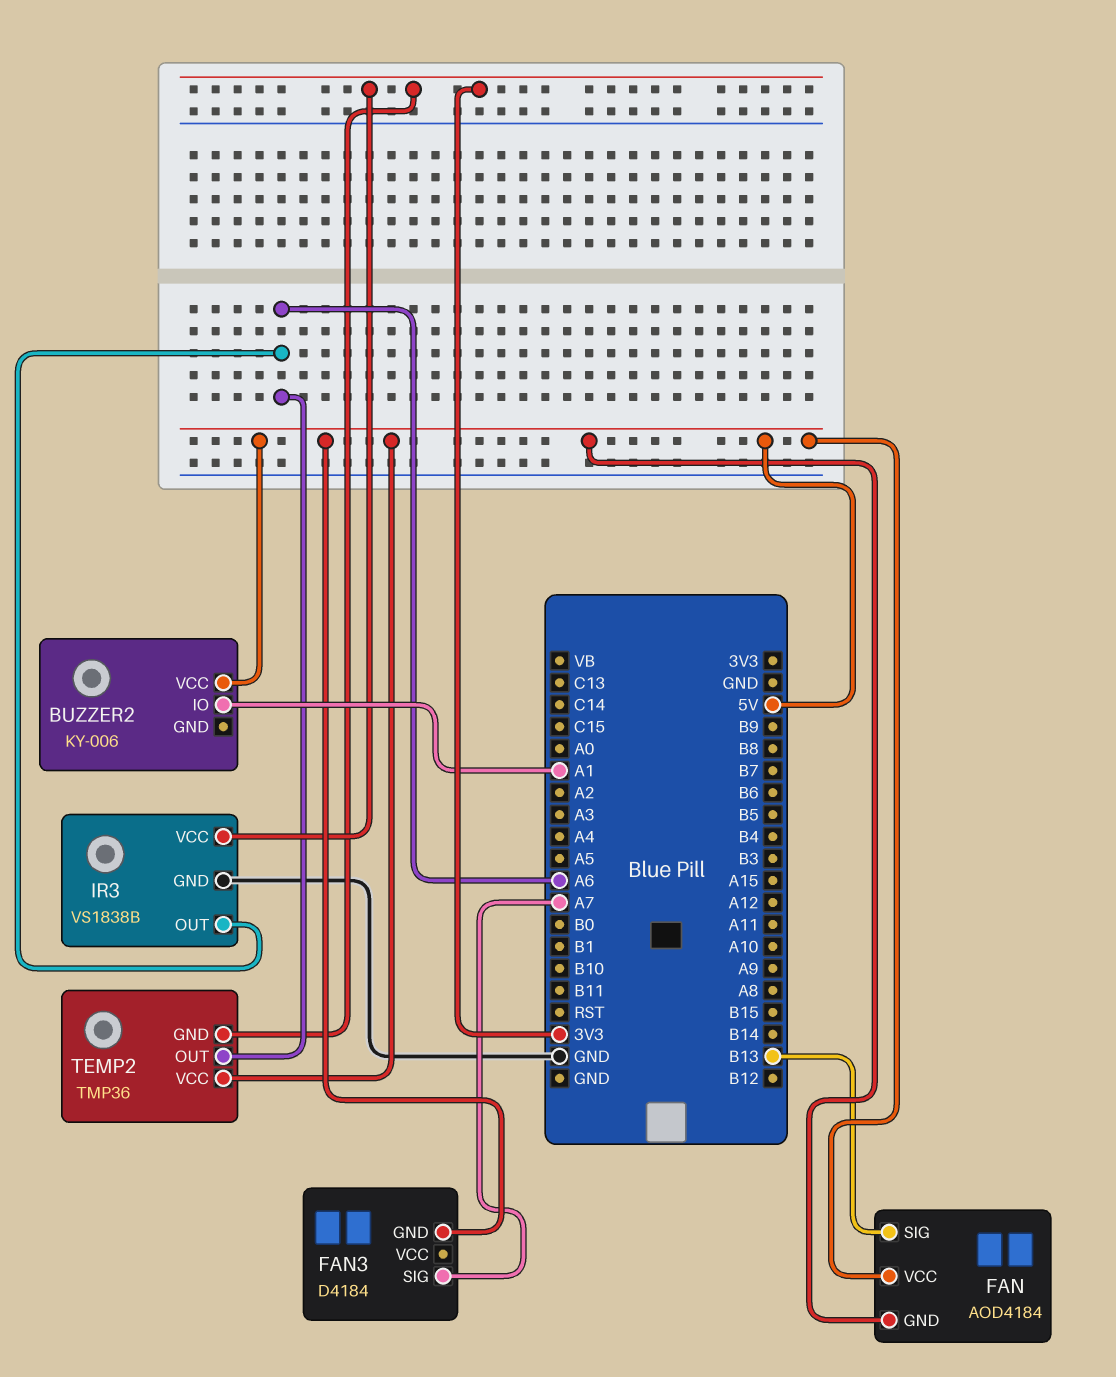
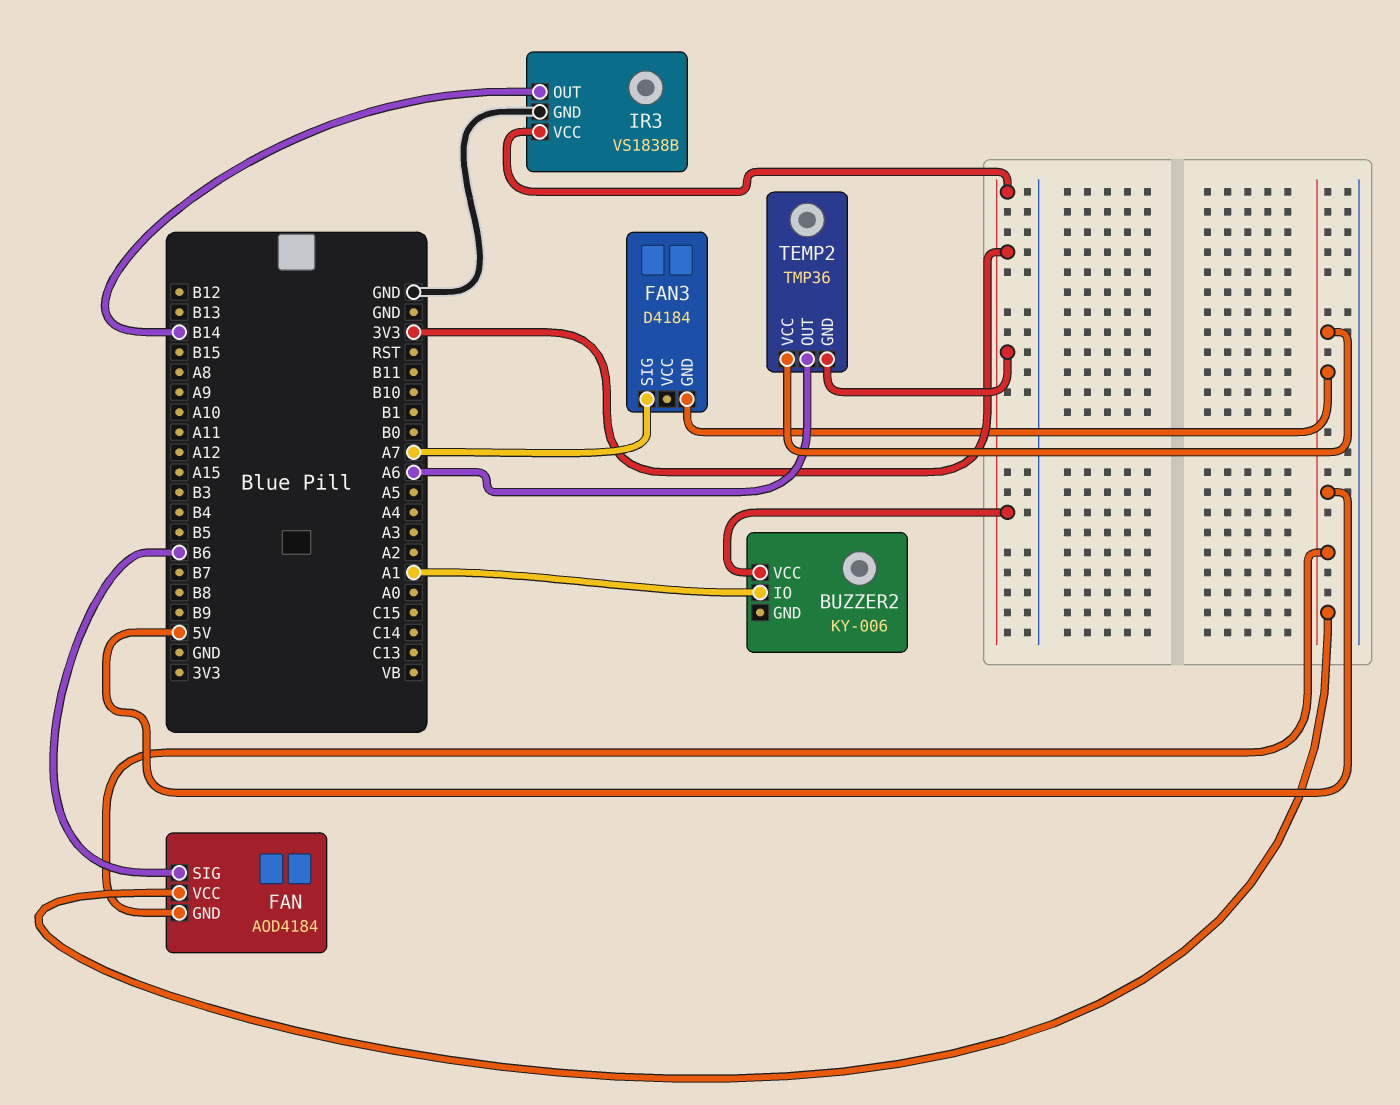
BUZZER2 pin VCC: 5V -> 3V3
FAN pin SIG: B13 -> B6
IR3 pin OUT: A6 -> B14

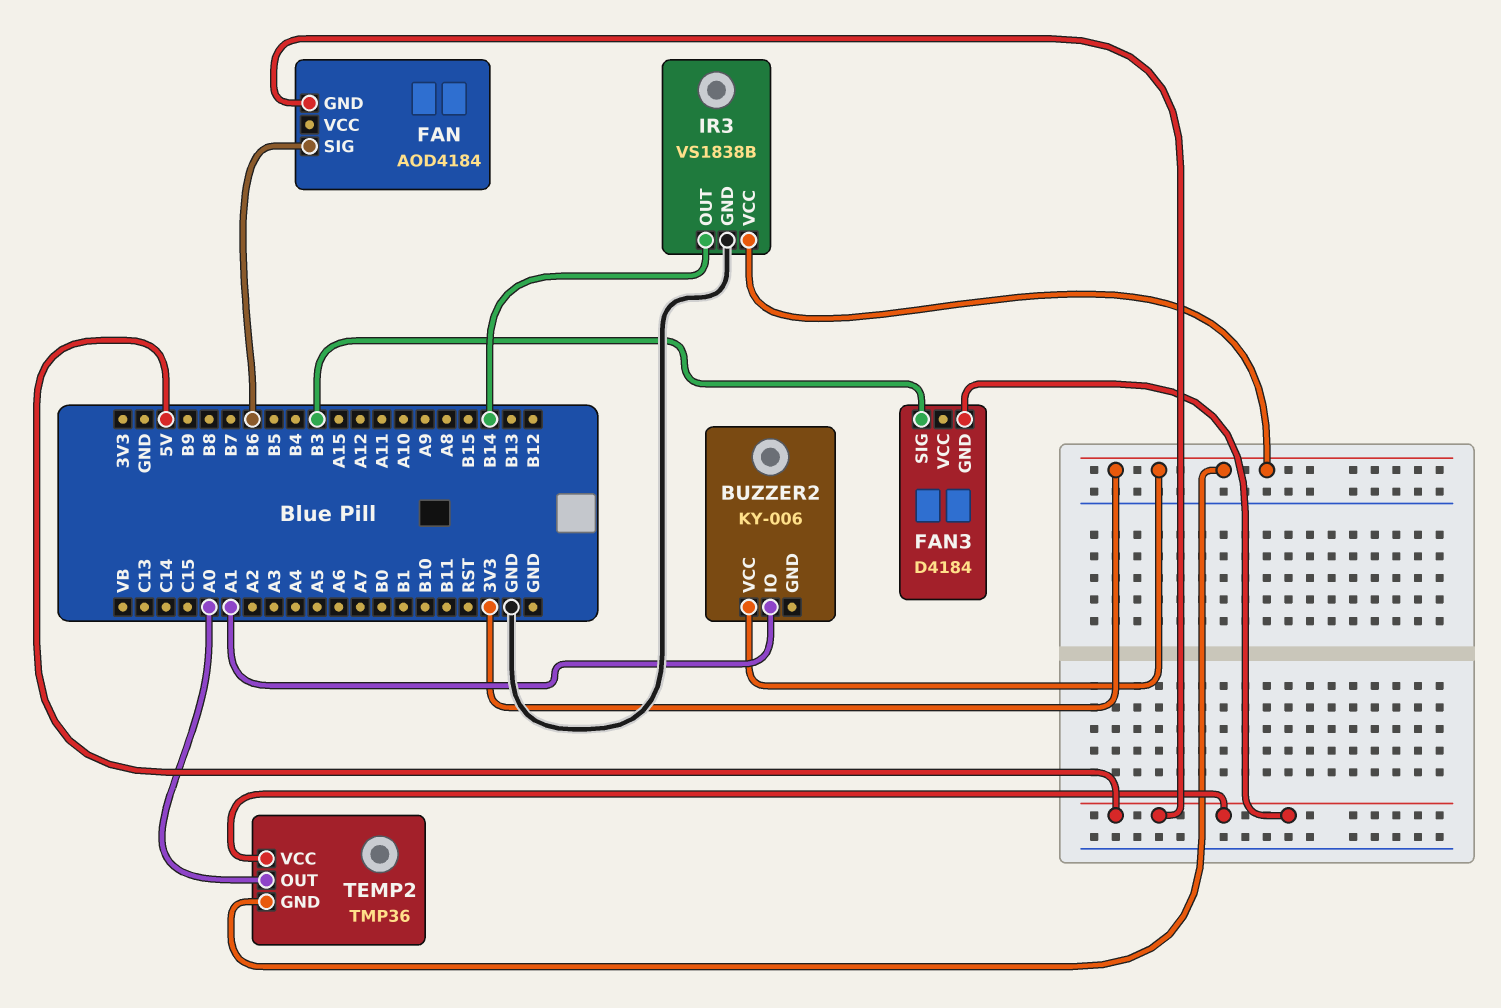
FAN pin VCC: 5V -> none
FAN3 pin SIG: A7 -> B3
TEMP2 pin OUT: A6 -> A0

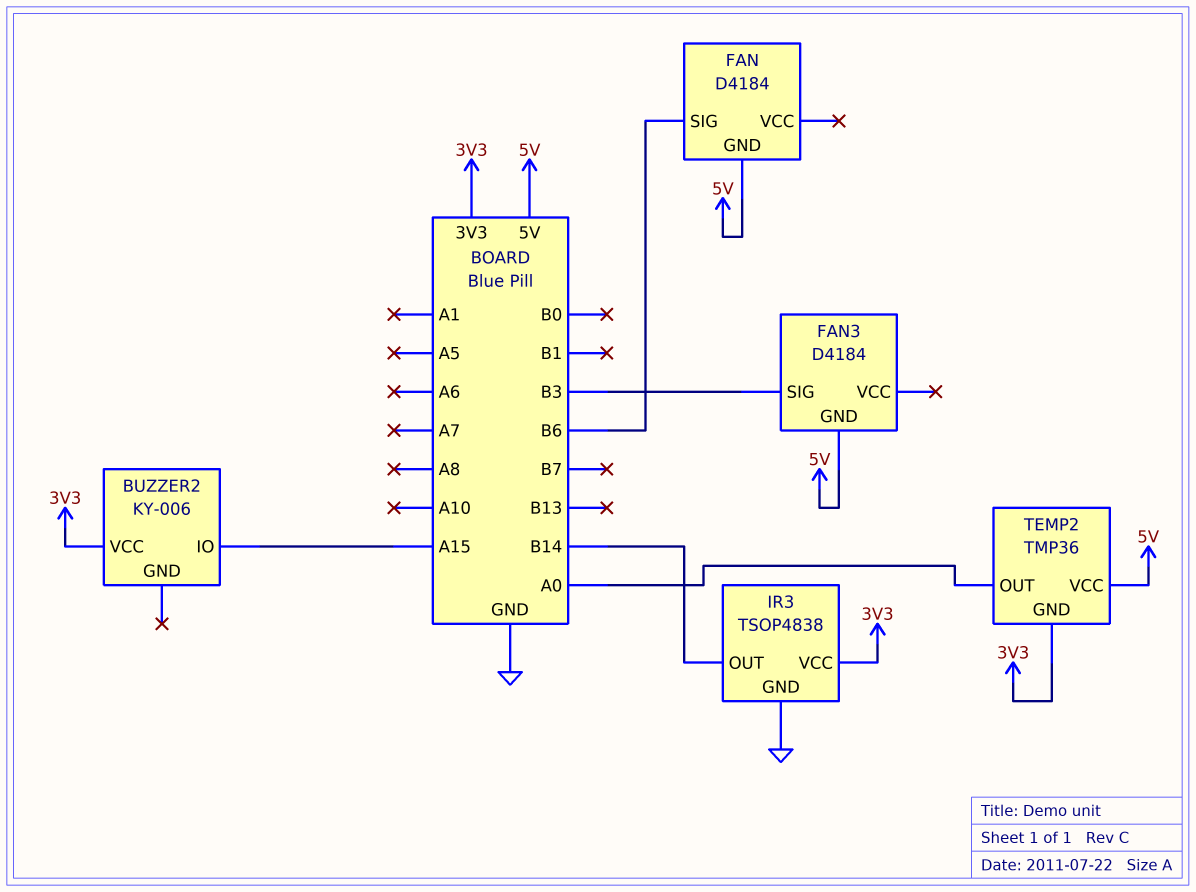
BUZZER2 pin IO: A1 -> A15
FAN: AOD4184 -> D4184
IR3: VS1838B -> TSOP4838

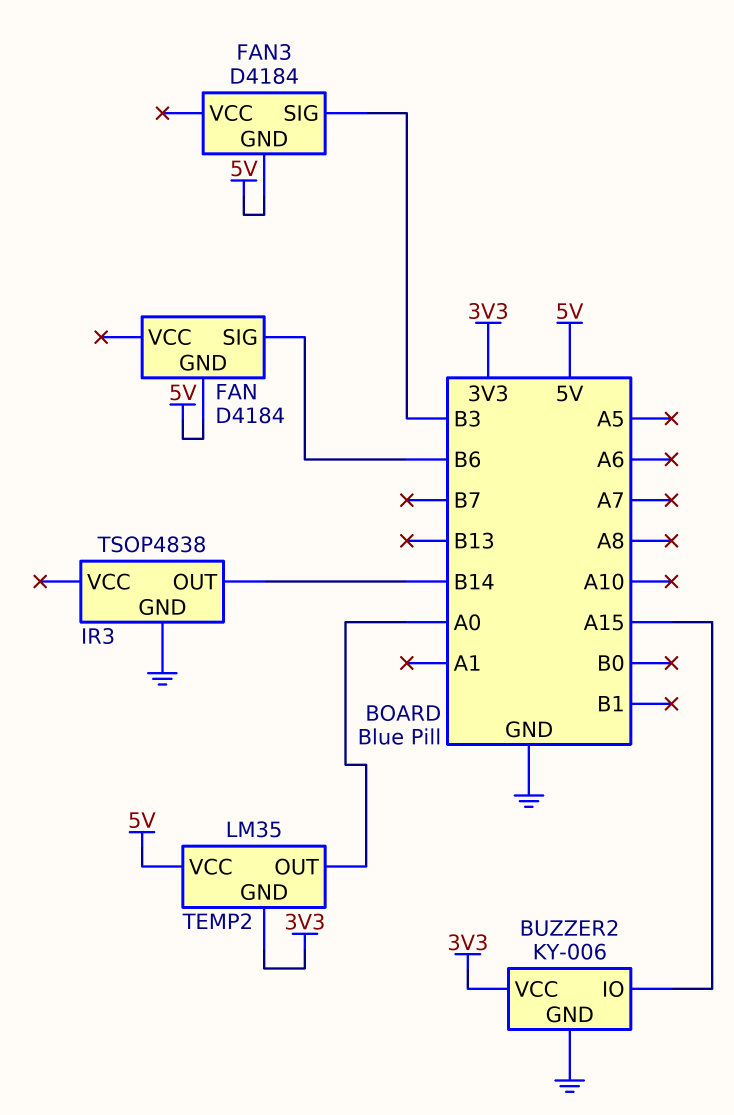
BUZZER2 pin GND: none -> GND
IR3 pin VCC: 3V3 -> none
TEMP2: TMP36 -> LM35

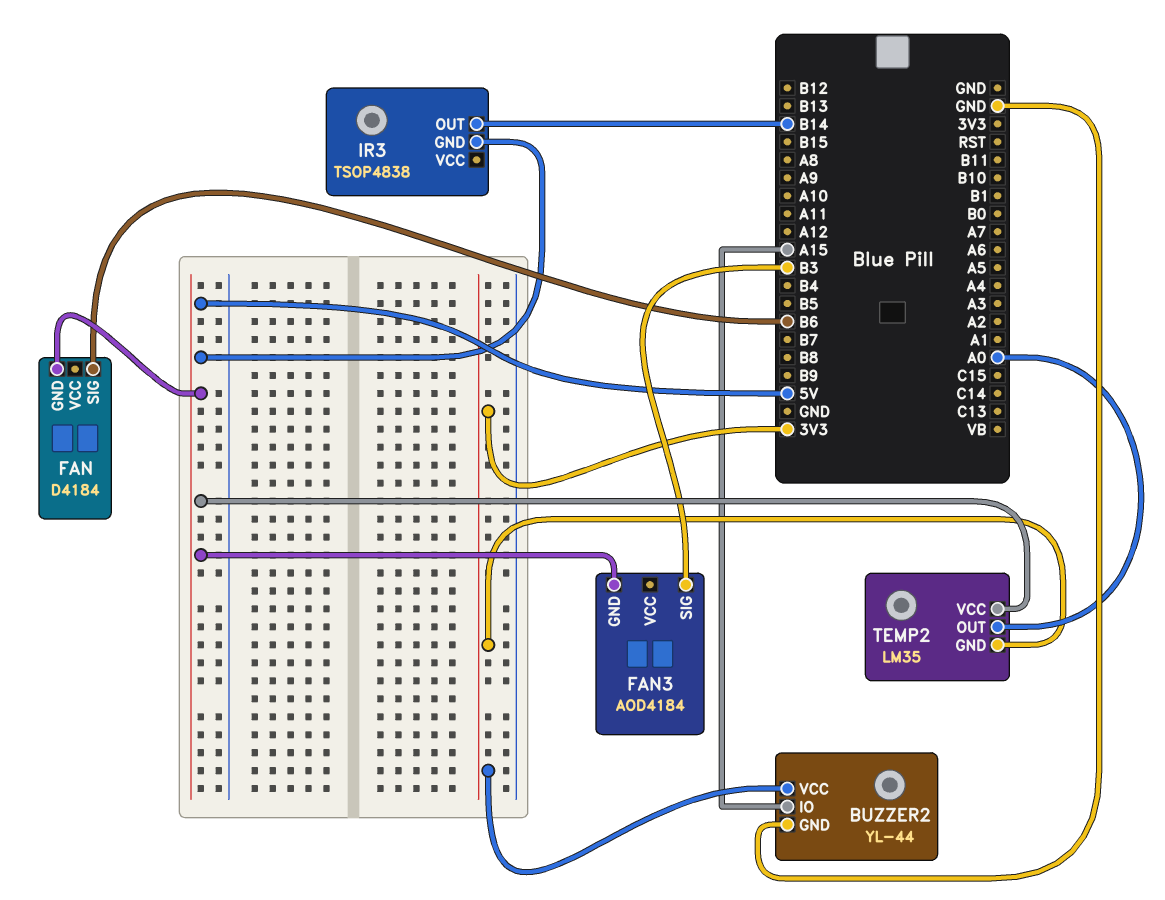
BUZZER2: KY-006 -> YL-44
FAN3: D4184 -> AOD4184
IR3 pin GND: GND -> 5V

